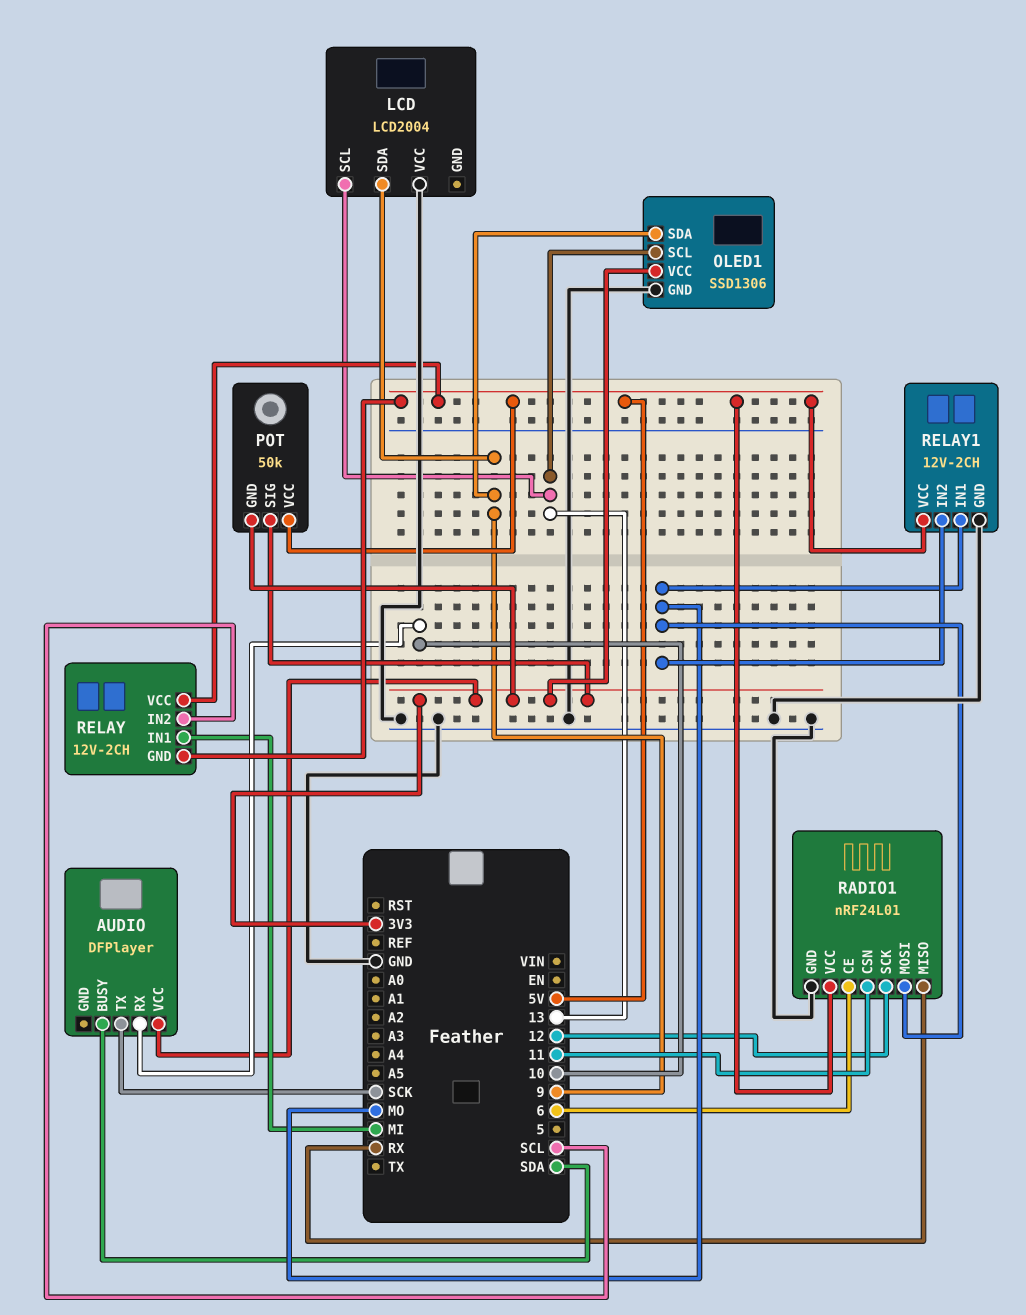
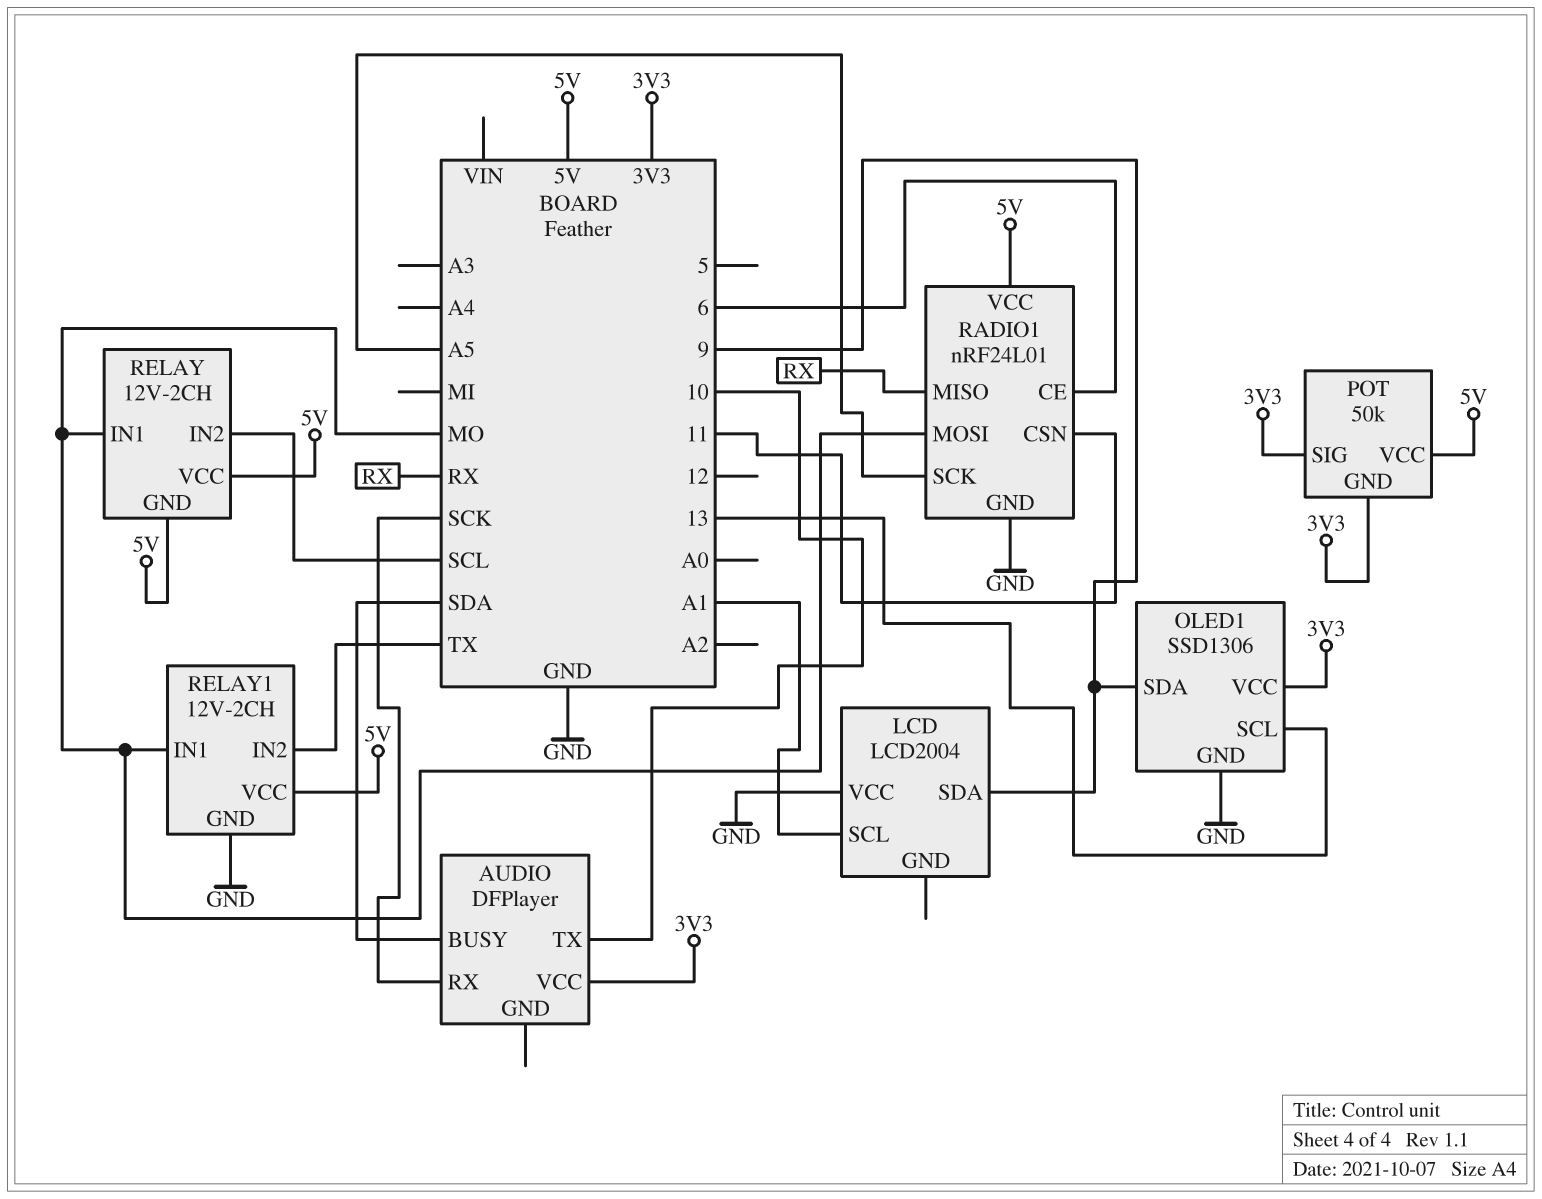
AUDIO pin RX: 10 -> SCK
AUDIO pin TX: SCK -> 10
LCD pin SCL: 13 -> A1
RADIO1 pin SCK: 12 -> A5
RELAY pin IN1: MI -> MO
RELAY1 pin IN2: MO -> TX

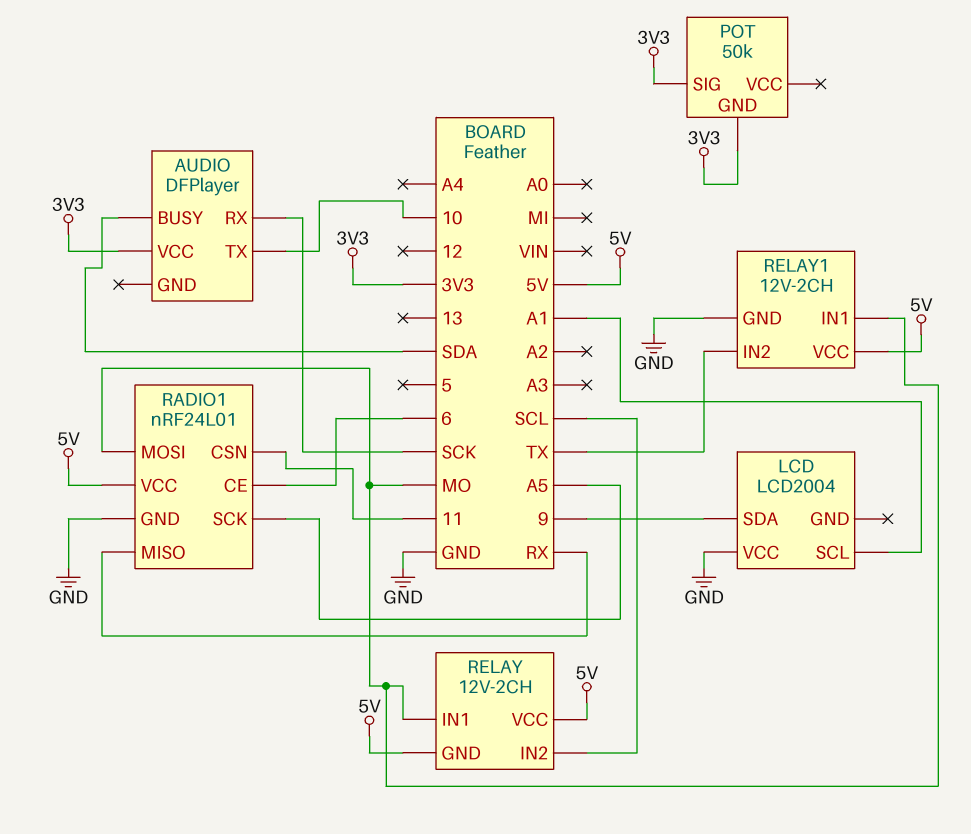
OLED1: SSD1306 -> none
OLED1 pin GND: GND -> none
OLED1 pin SCL: 13 -> none
OLED1 pin SDA: 9 -> none
OLED1 pin VCC: 3V3 -> none
POT pin VCC: 5V -> none

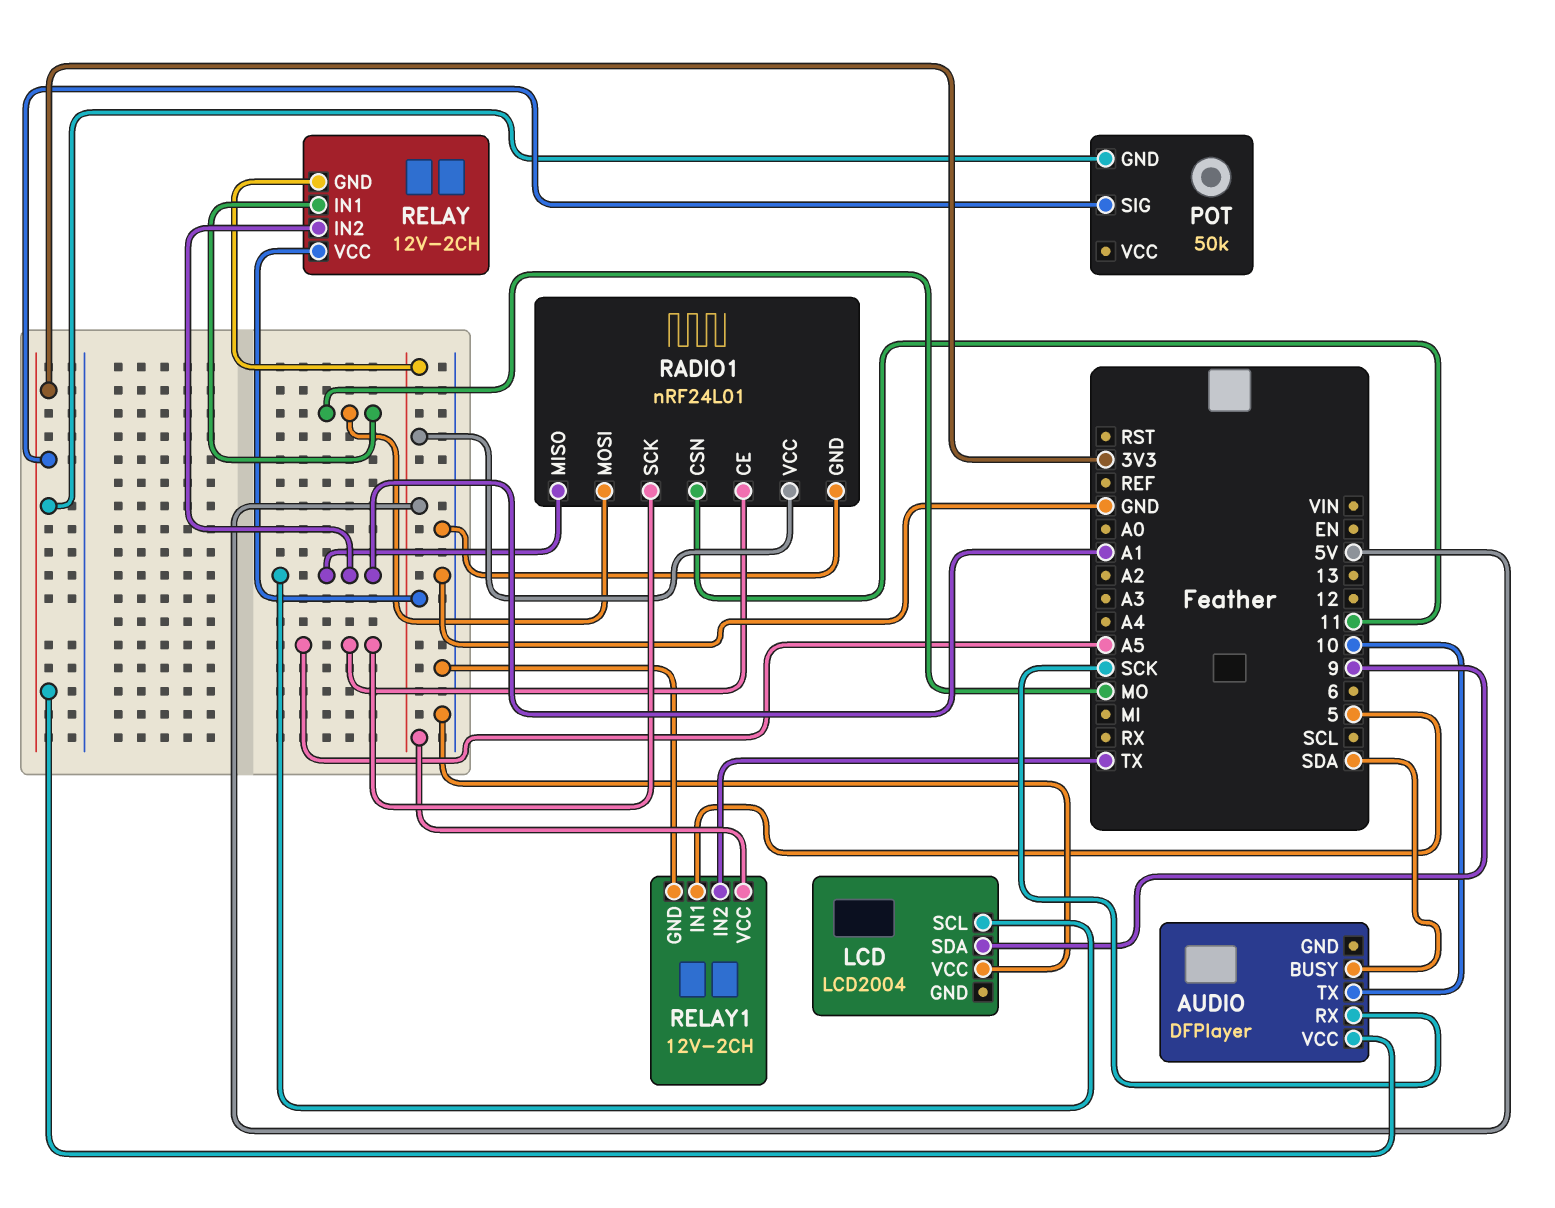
RADIO1 pin CE: 6 -> A5
RADIO1 pin MISO: RX -> A1
RELAY pin IN2: SCL -> A1
RELAY1 pin IN1: MO -> 5

